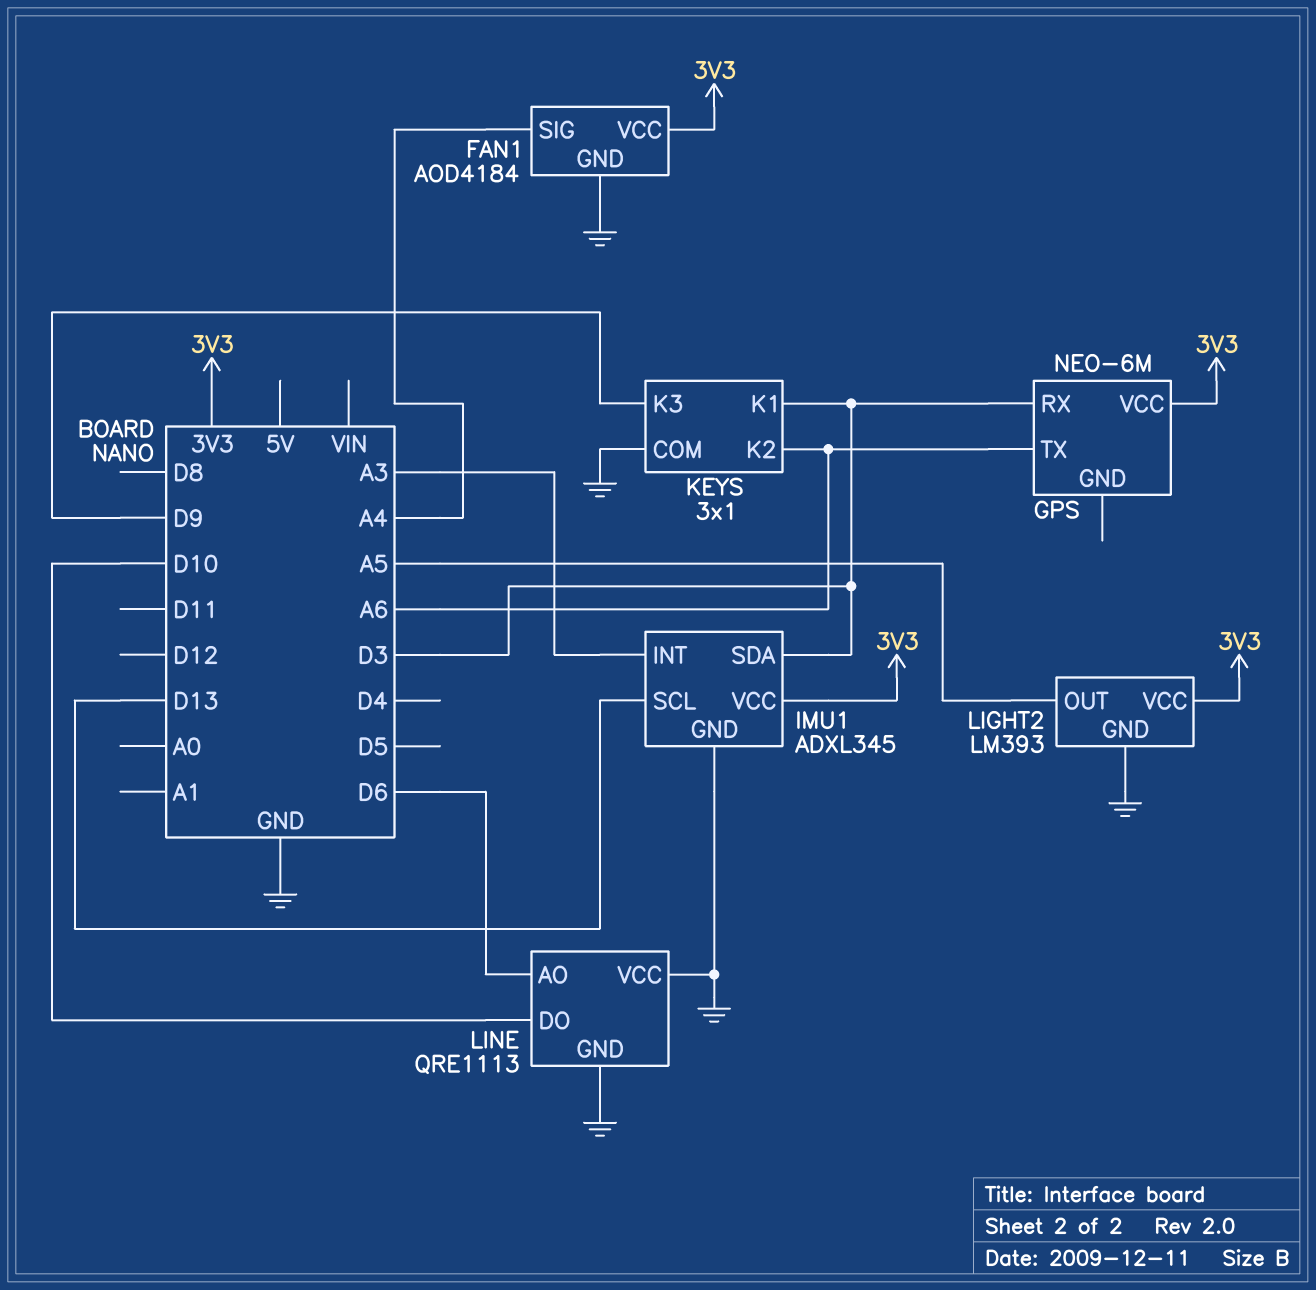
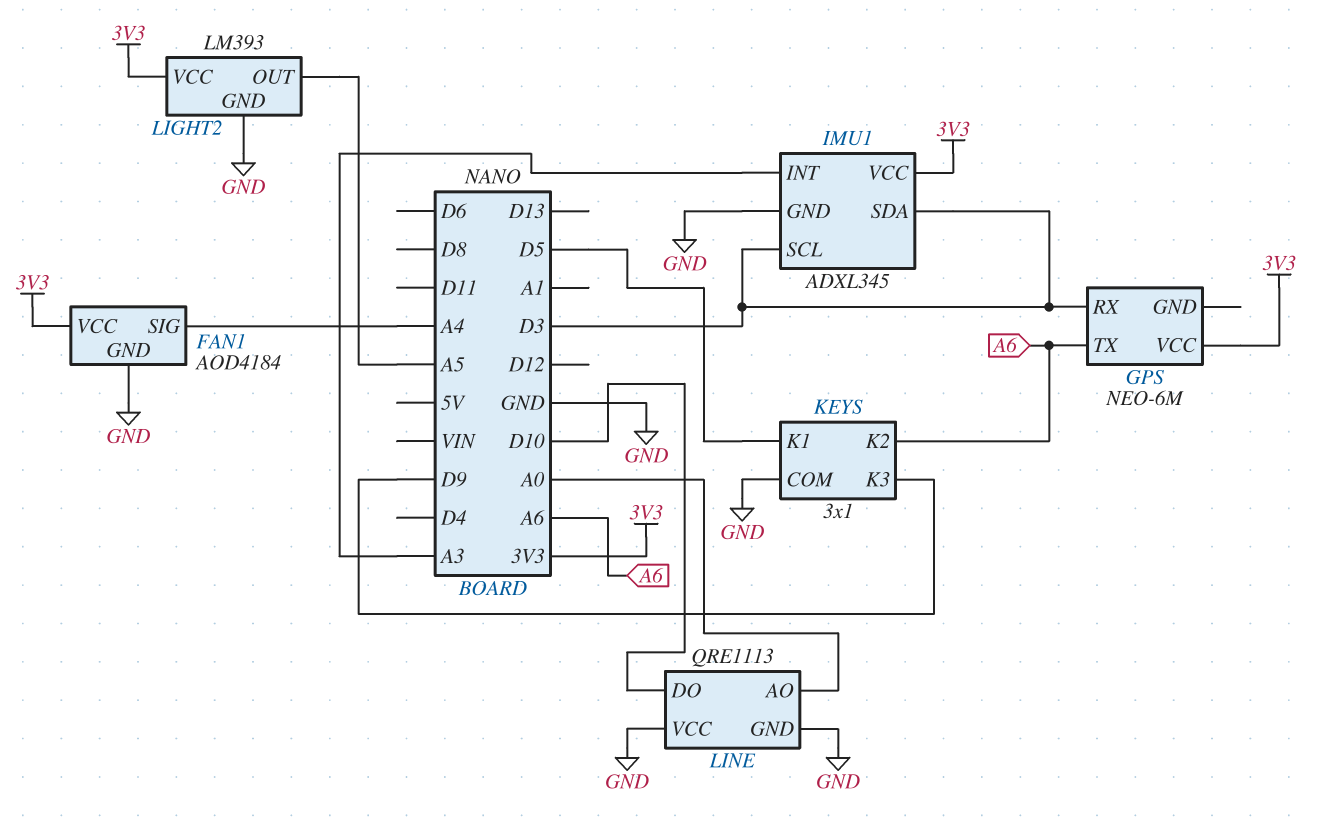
IMU1 pin SCL: D13 -> D3
KEYS pin K1: D3 -> D5
LINE pin AO: D6 -> A0

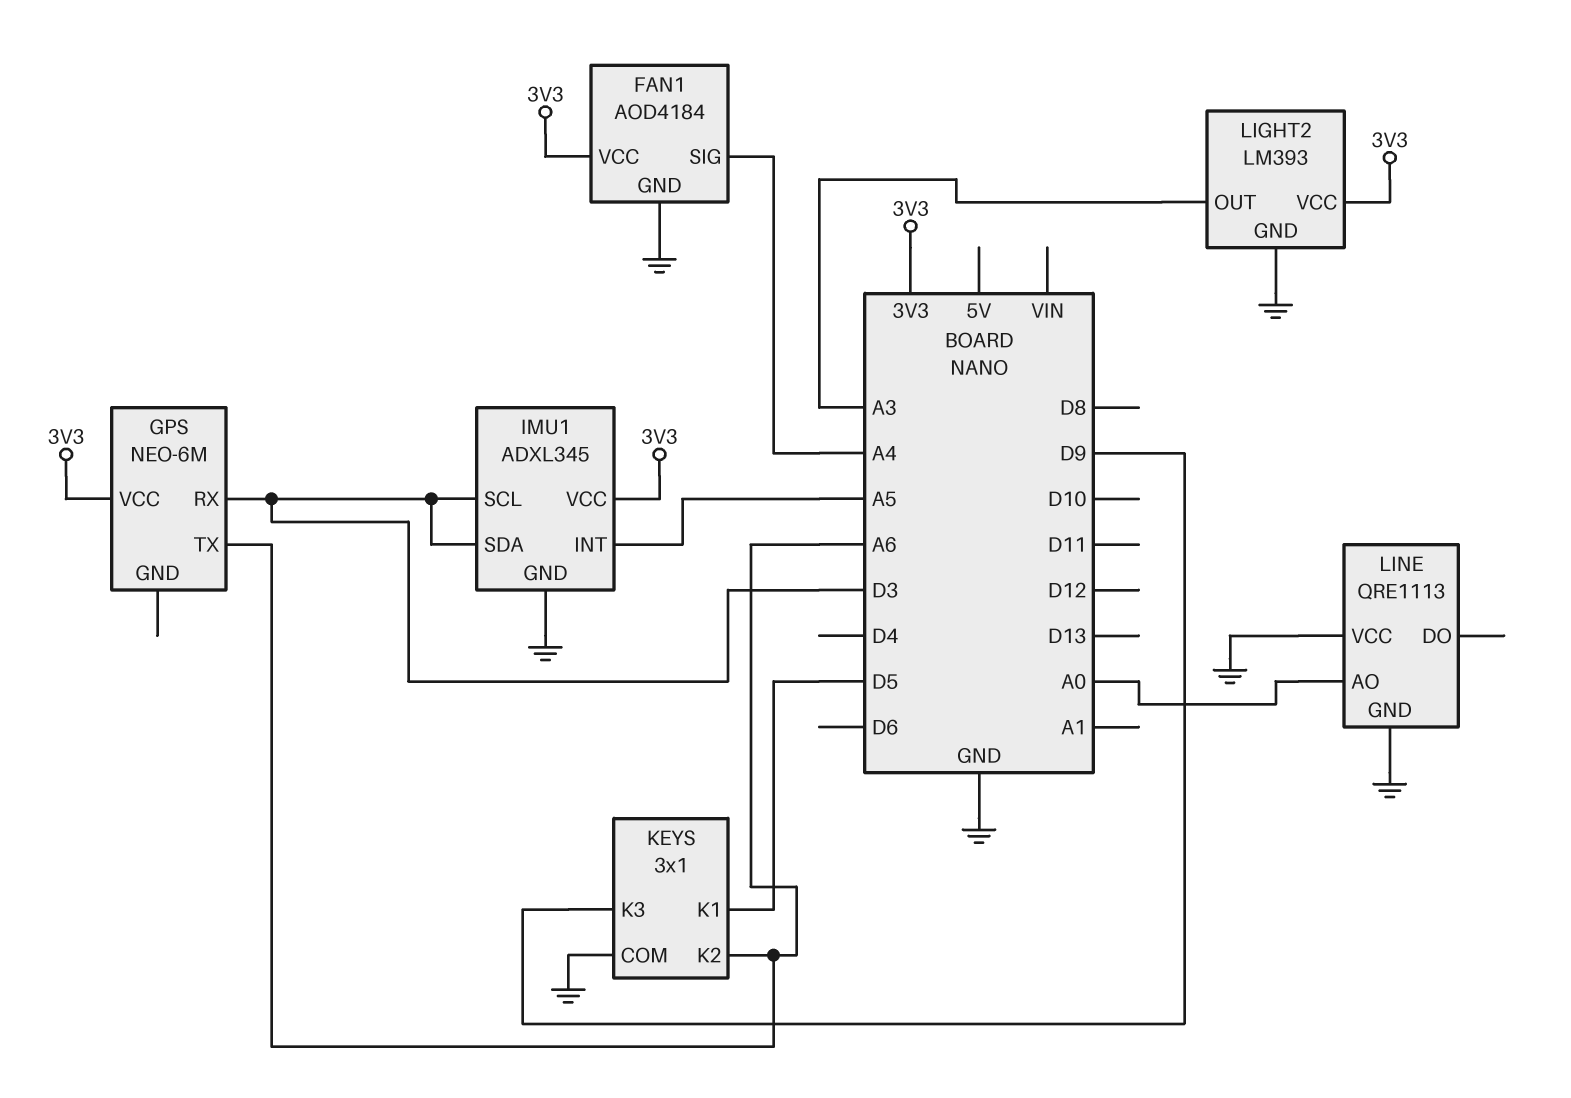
IMU1 pin INT: A3 -> A5
LIGHT2 pin OUT: A5 -> A3
LINE pin DO: D10 -> none

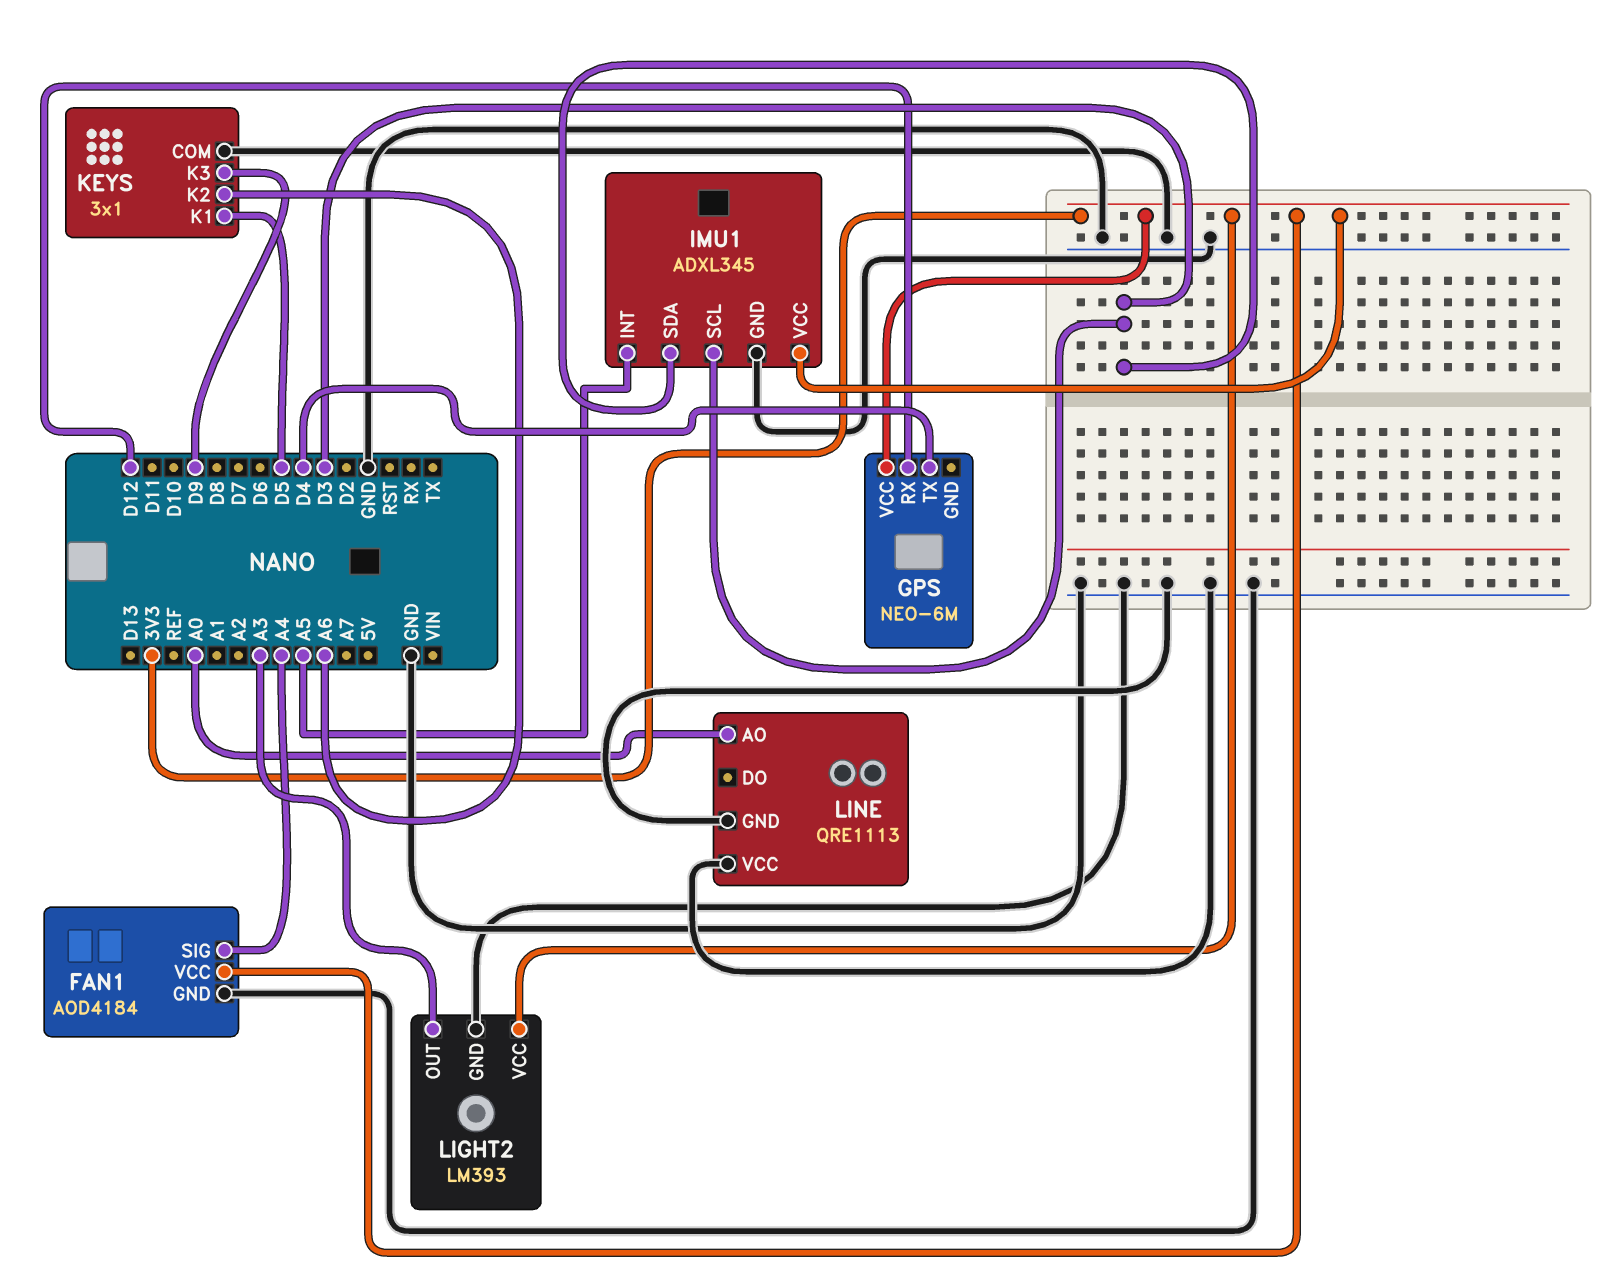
GPS pin RX: D3 -> D12
GPS pin TX: A6 -> D4

